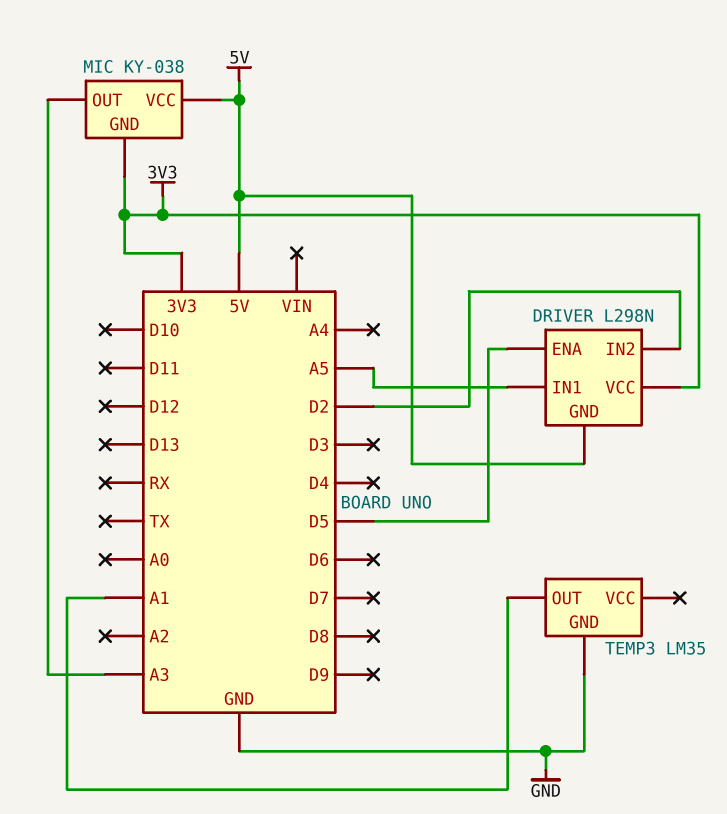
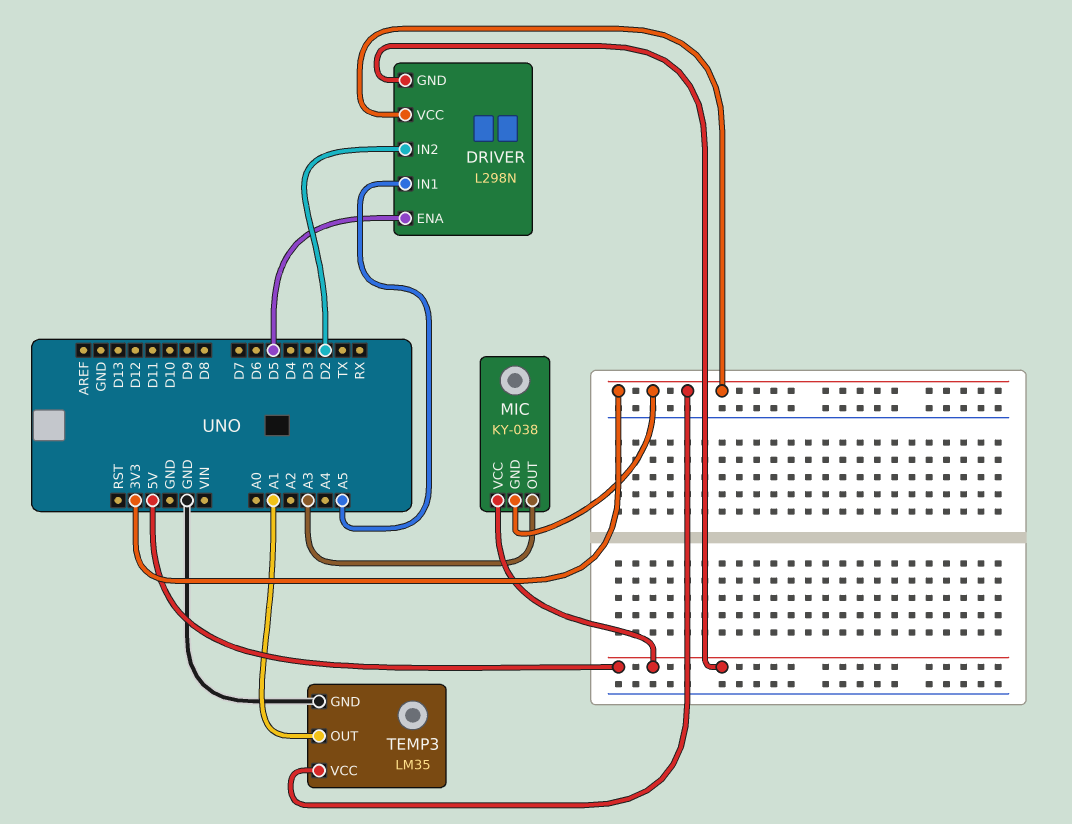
TEMP3 pin VCC: none -> 3V3

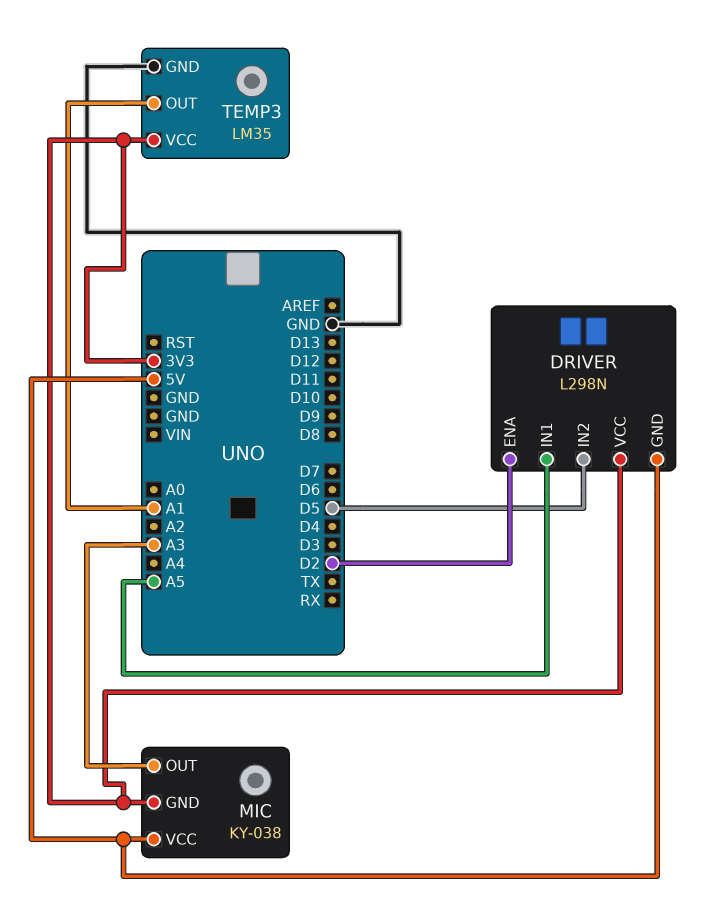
DRIVER pin ENA: D5 -> D2
DRIVER pin IN2: D2 -> D5

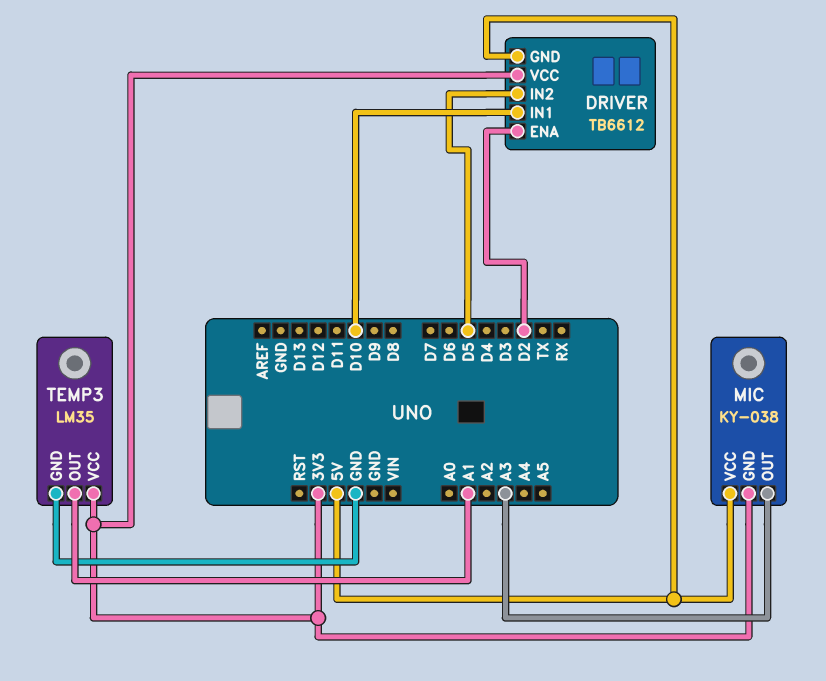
DRIVER: L298N -> TB6612
DRIVER pin IN1: A5 -> D10

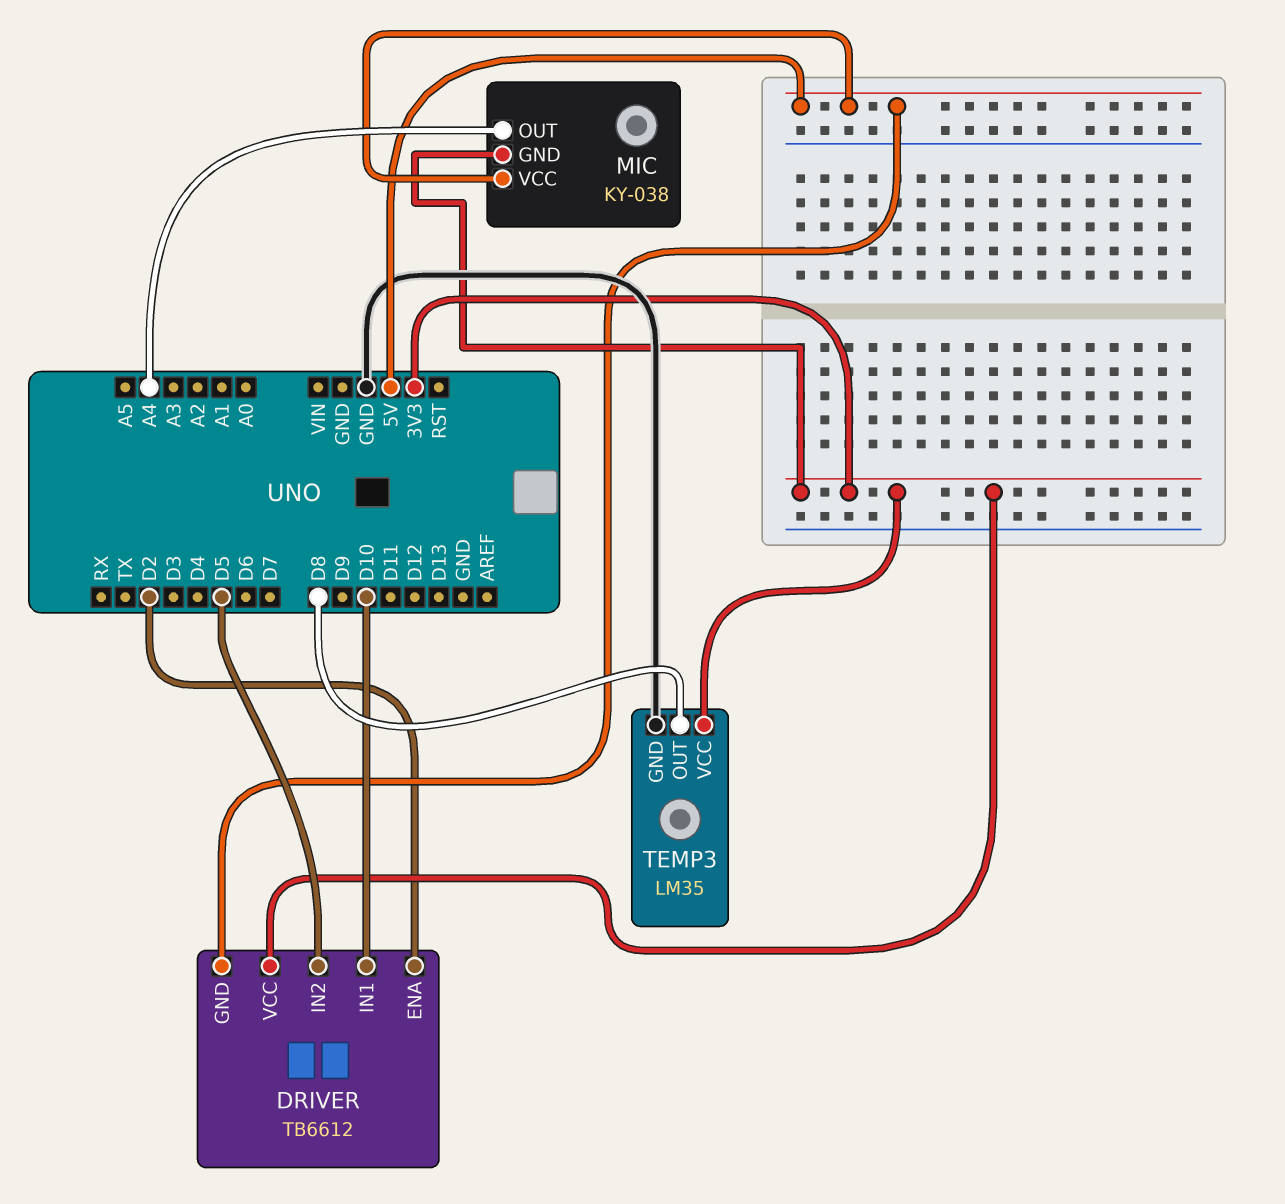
MIC pin OUT: A3 -> A4
TEMP3 pin OUT: A1 -> D8

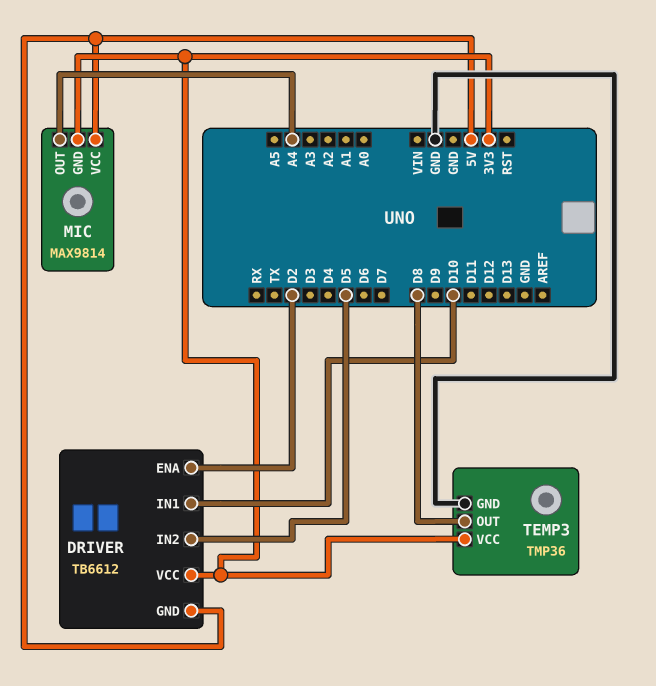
MIC: KY-038 -> MAX9814
TEMP3: LM35 -> TMP36

